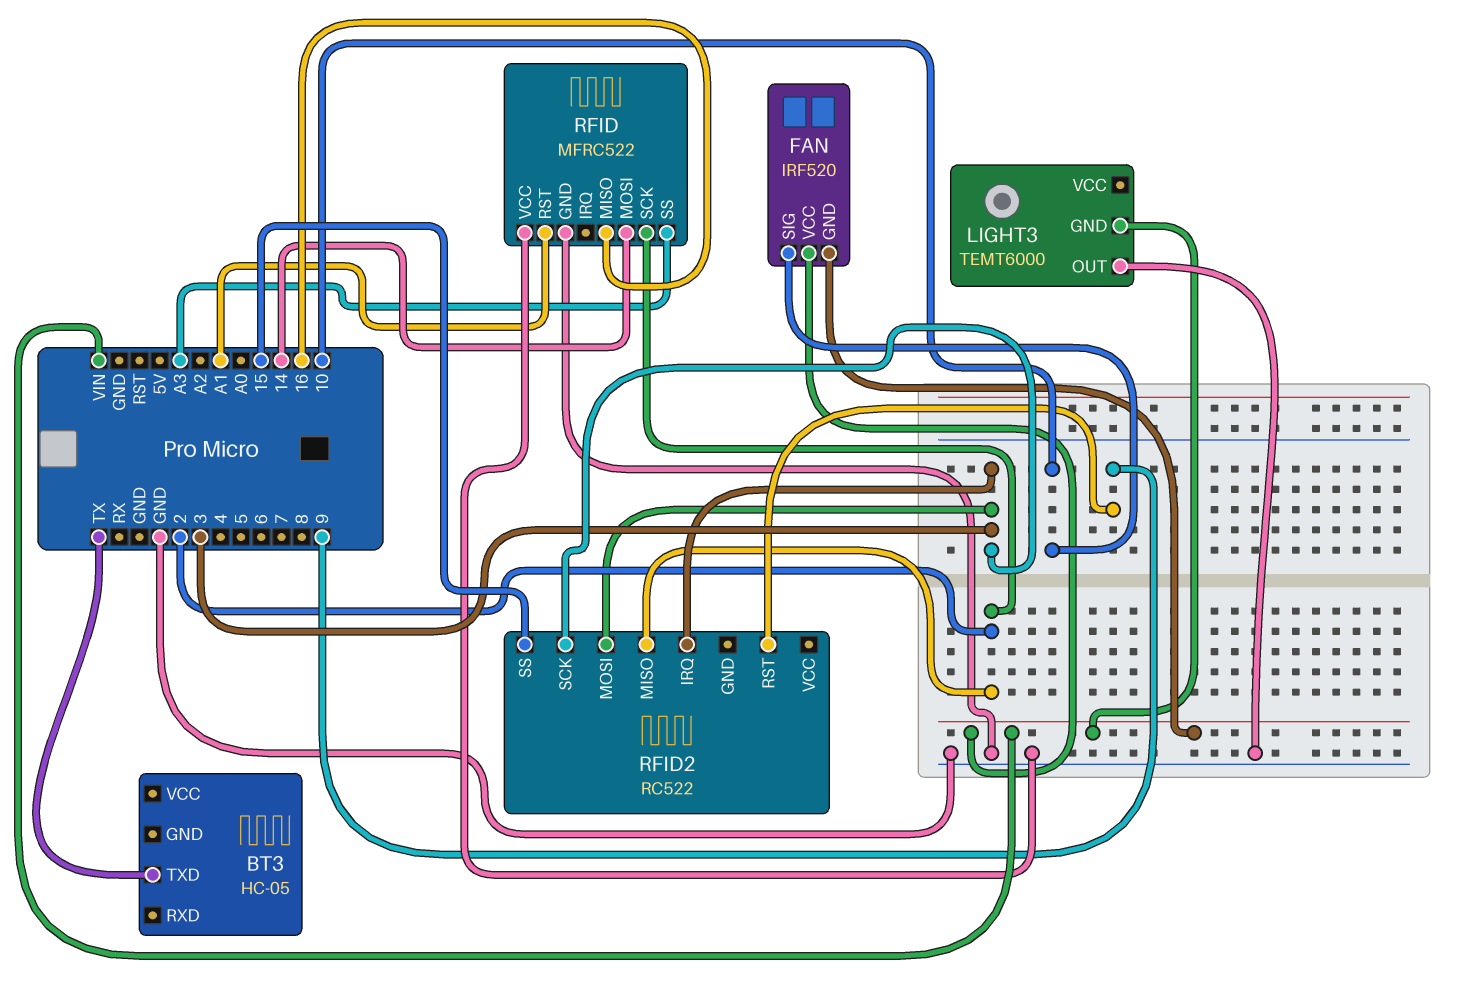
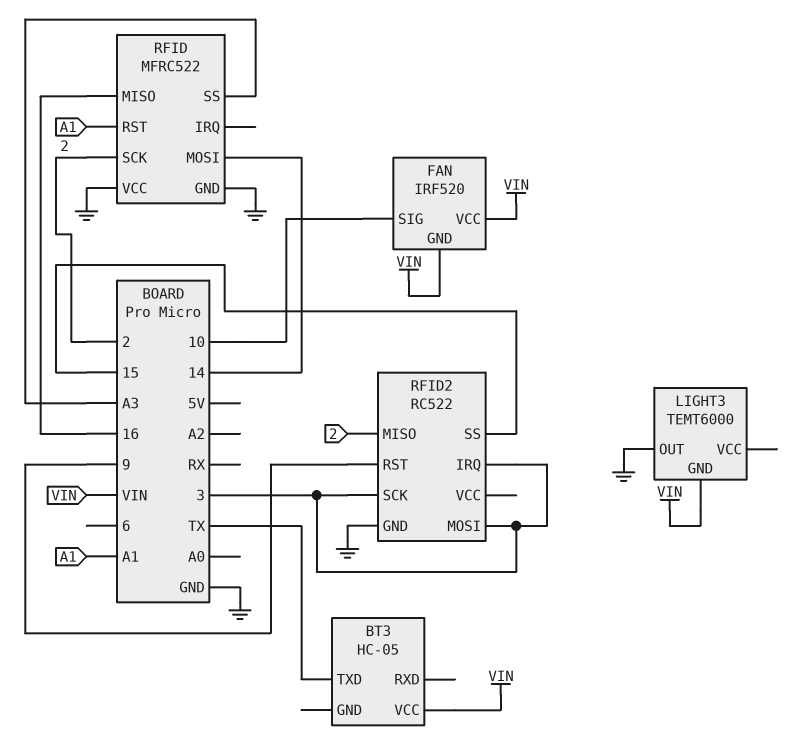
BT3 pin VCC: none -> VIN
RFID2 pin GND: none -> GND

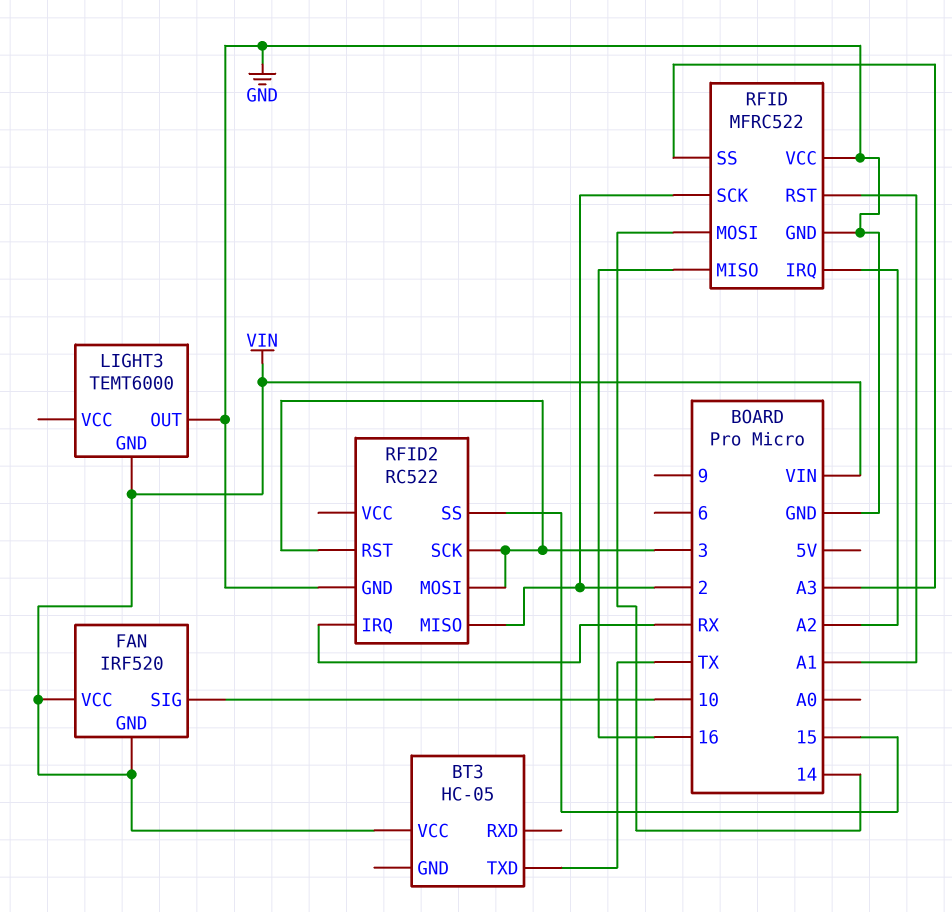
RFID pin IRQ: none -> A2
RFID2 pin IRQ: 3 -> RX
RFID2 pin RST: 9 -> 3

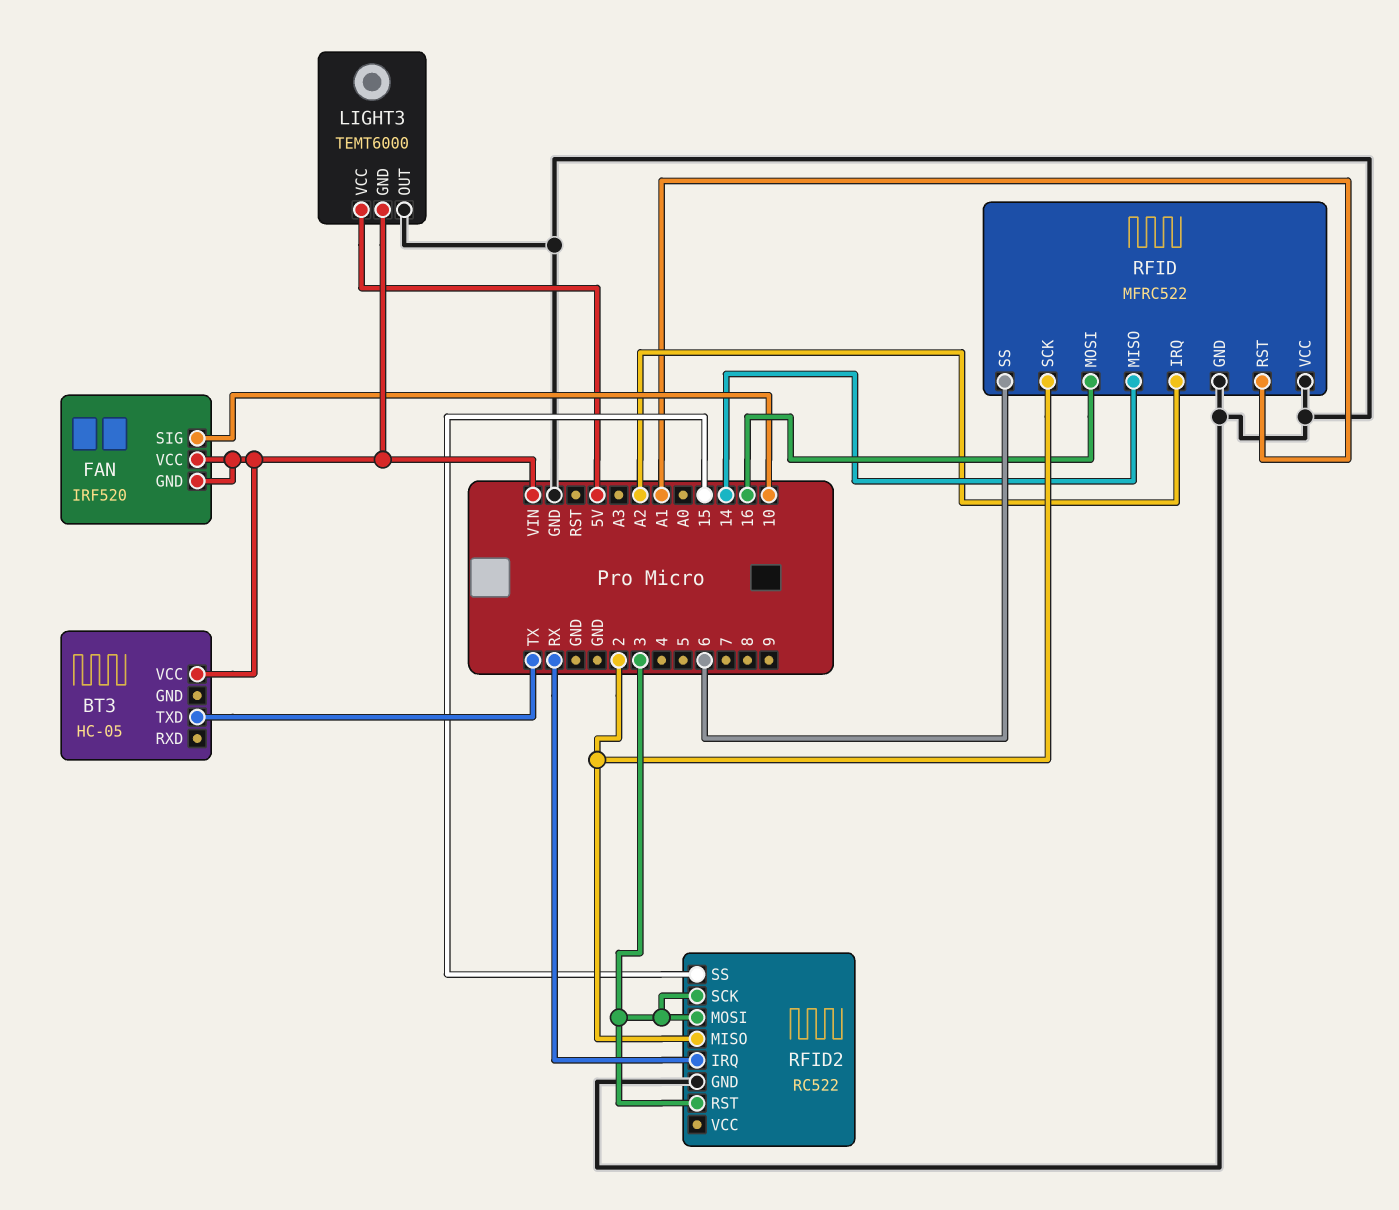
LIGHT3 pin VCC: none -> 5V
RFID pin MISO: 16 -> 14
RFID pin MOSI: 14 -> 16
RFID pin SS: A3 -> 6

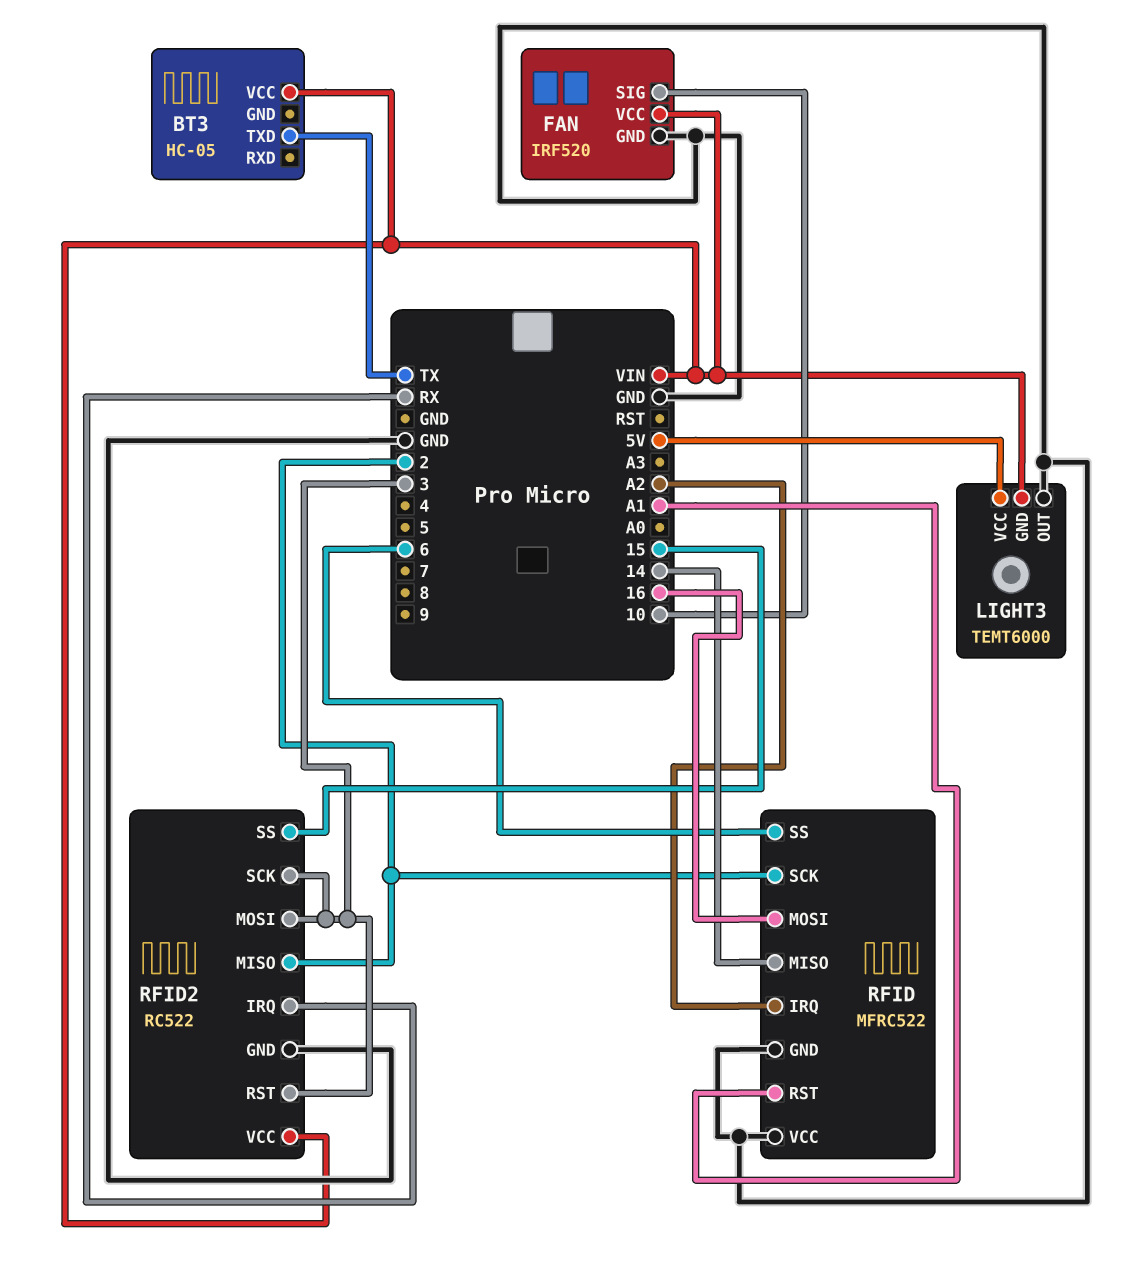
FAN pin GND: VIN -> GND
RFID2 pin VCC: none -> VIN

